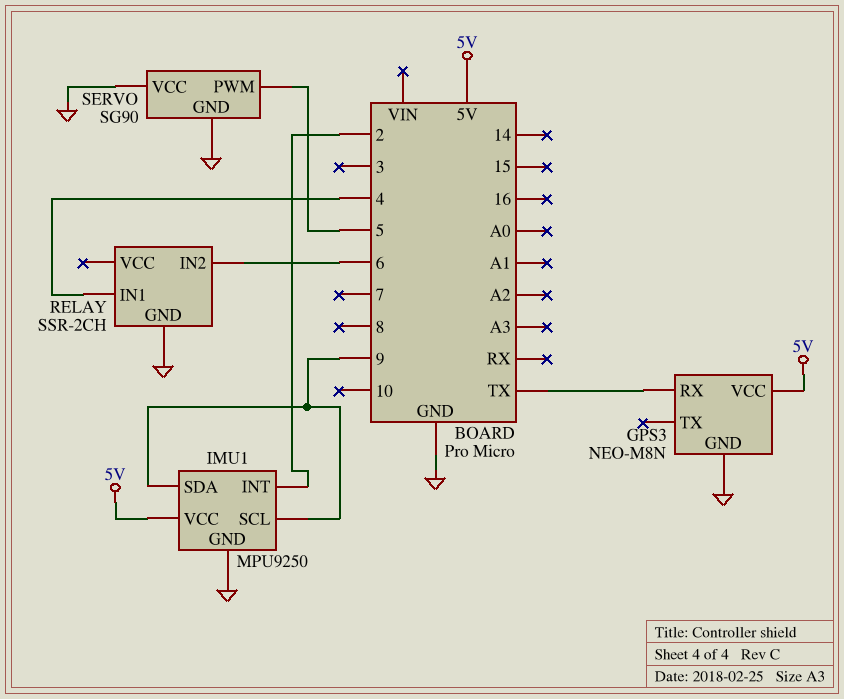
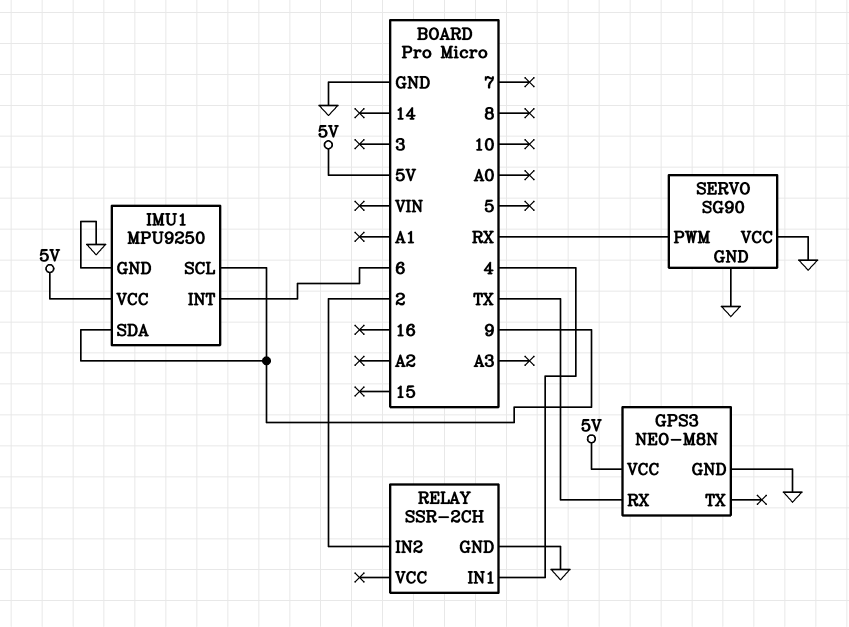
IMU1 pin INT: 2 -> 6
RELAY pin IN2: 6 -> 2
SERVO pin PWM: 5 -> RX

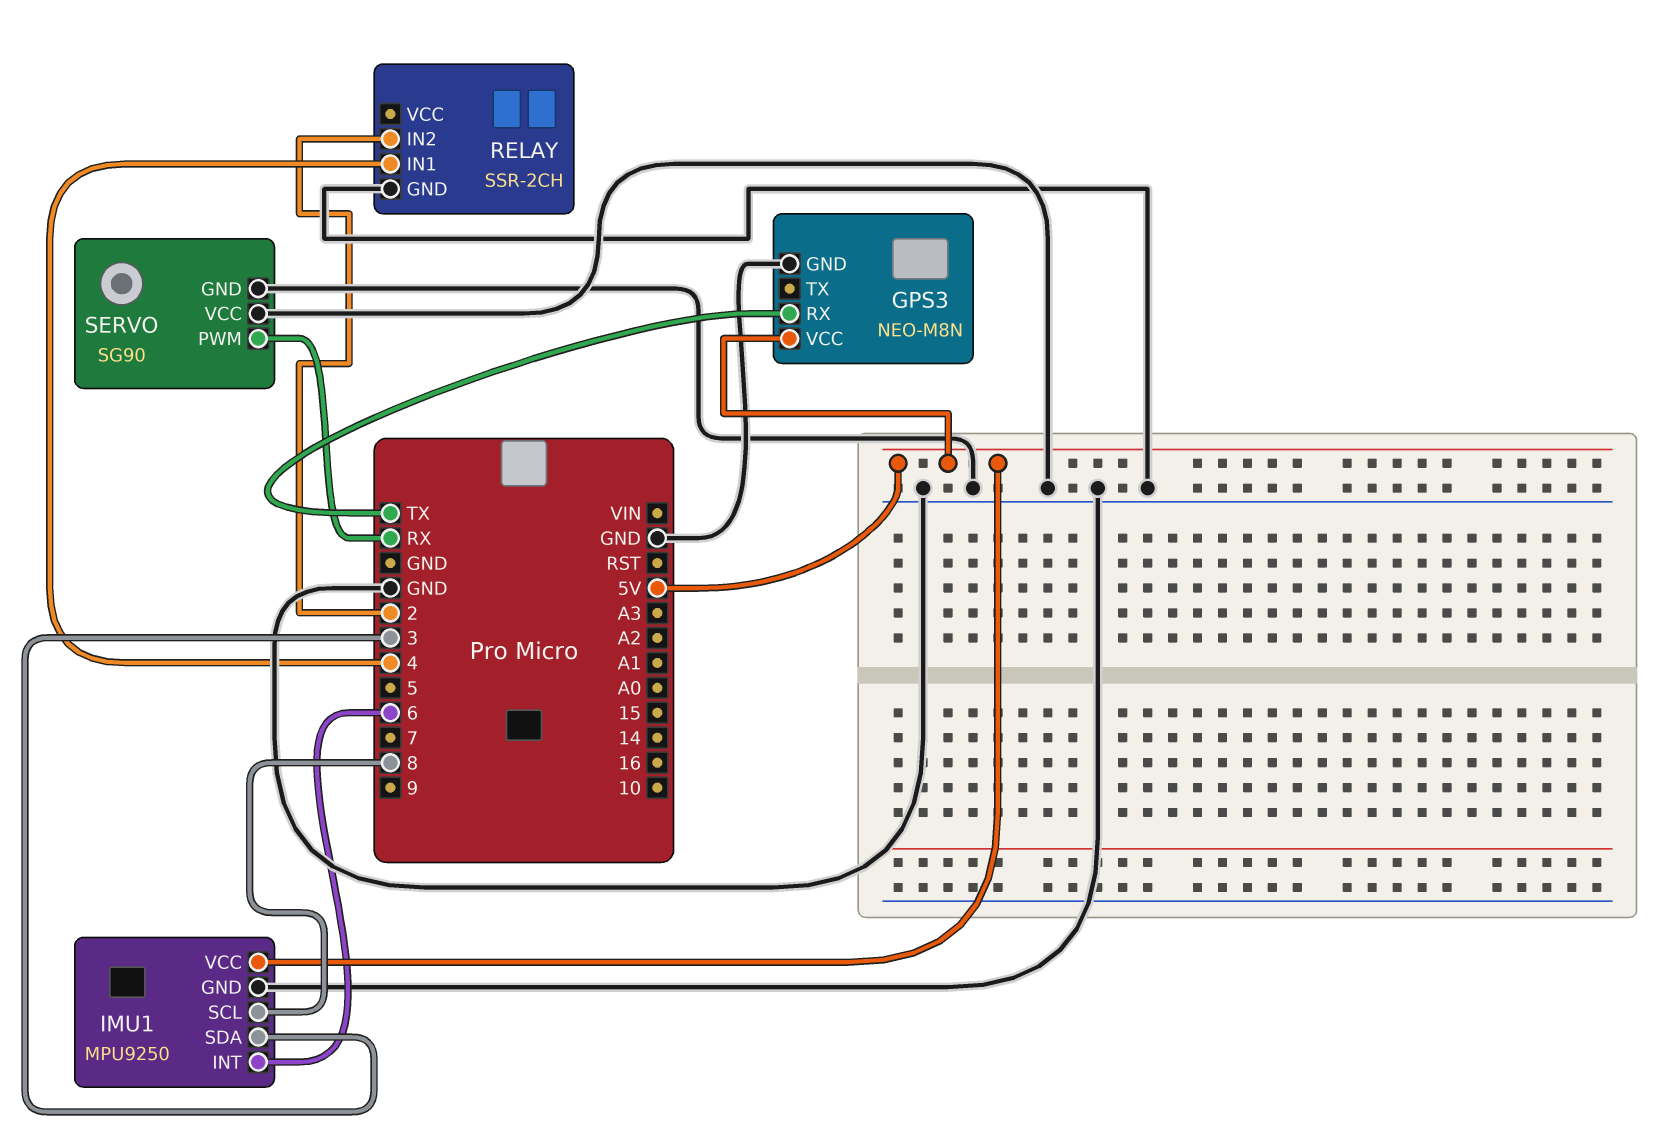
IMU1 pin SCL: 9 -> 8
IMU1 pin SDA: 9 -> 3

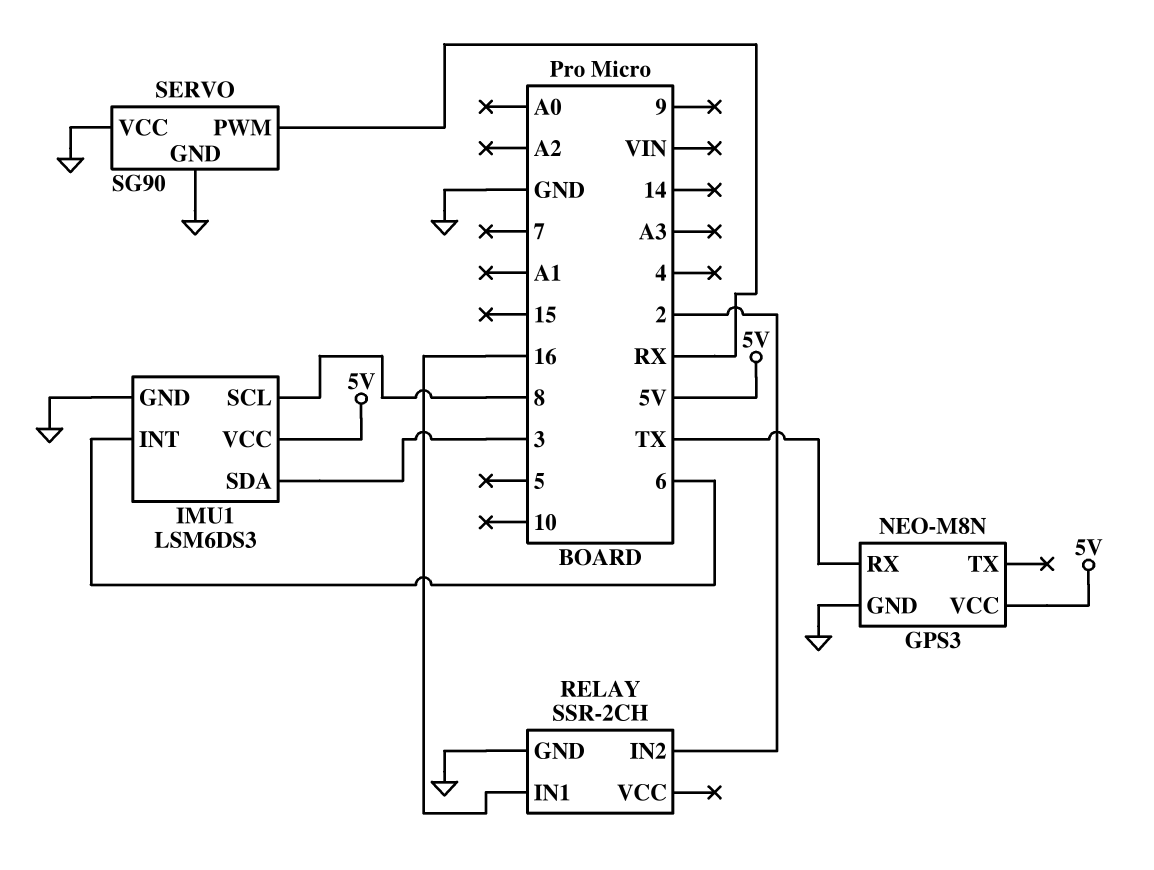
IMU1: MPU9250 -> LSM6DS3
RELAY pin IN1: 4 -> 16

